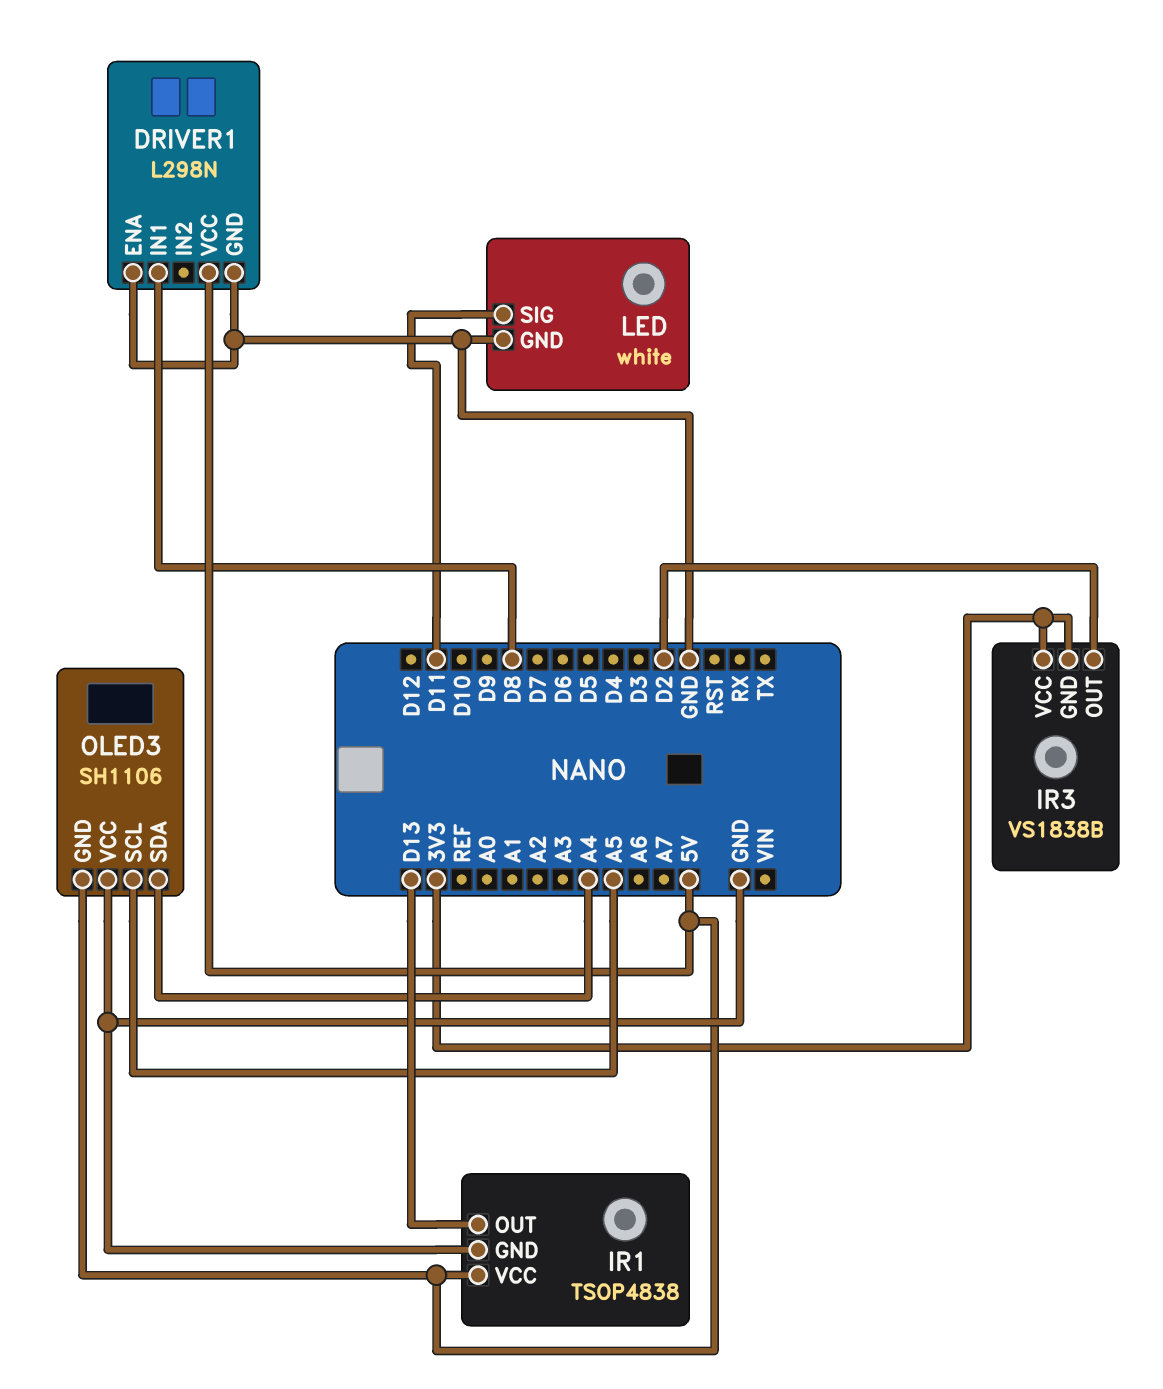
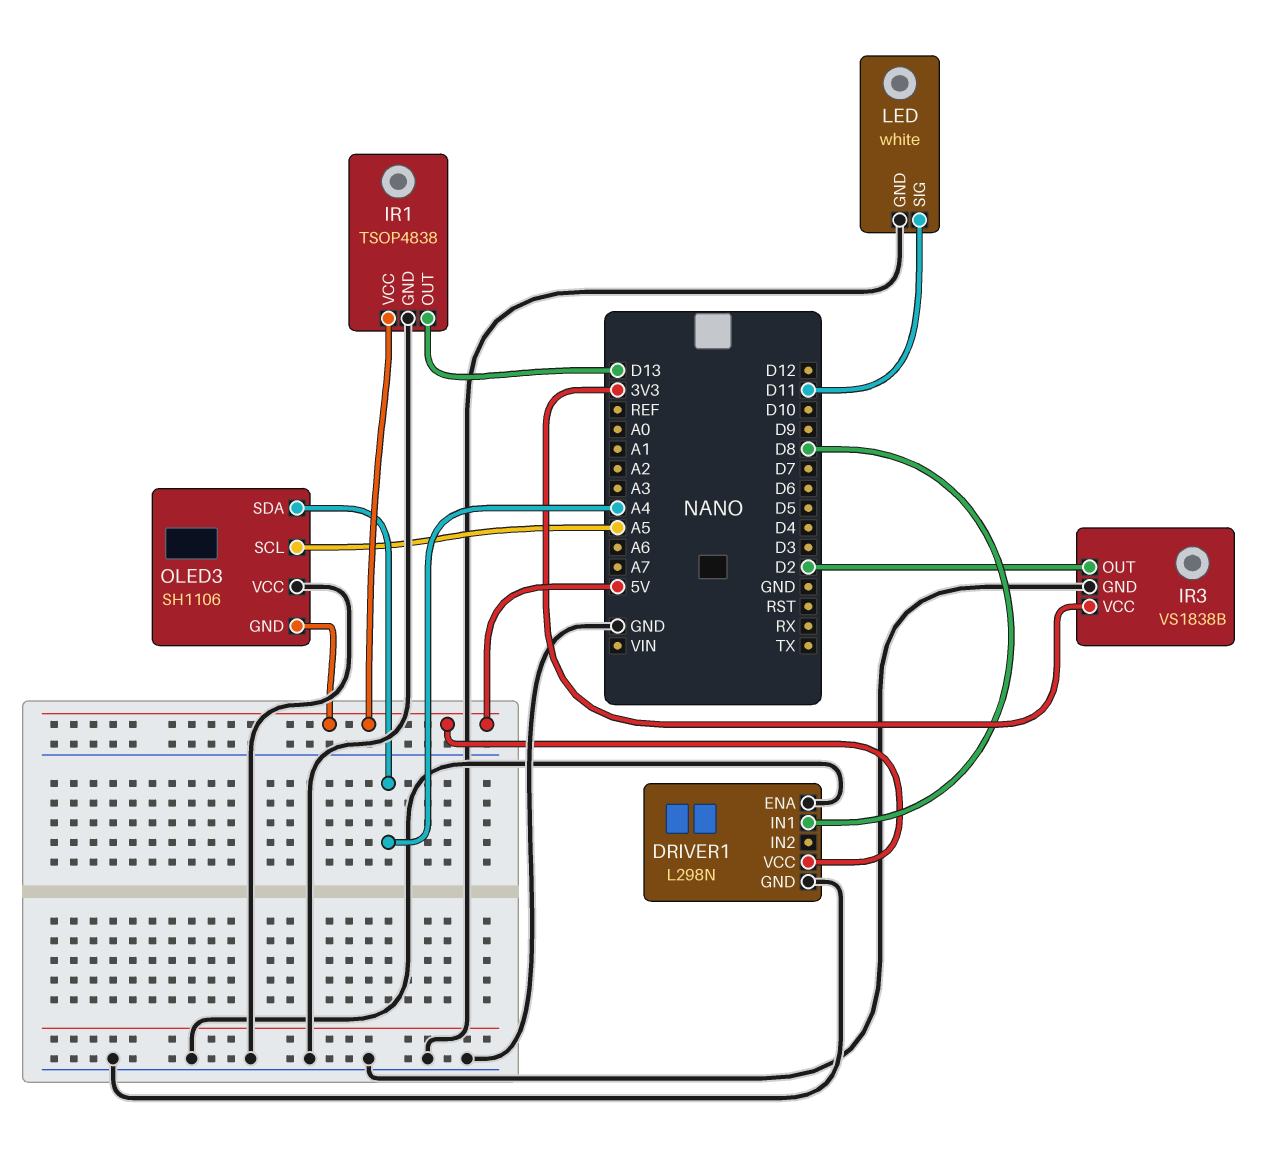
IR3 pin GND: 3V3 -> GND

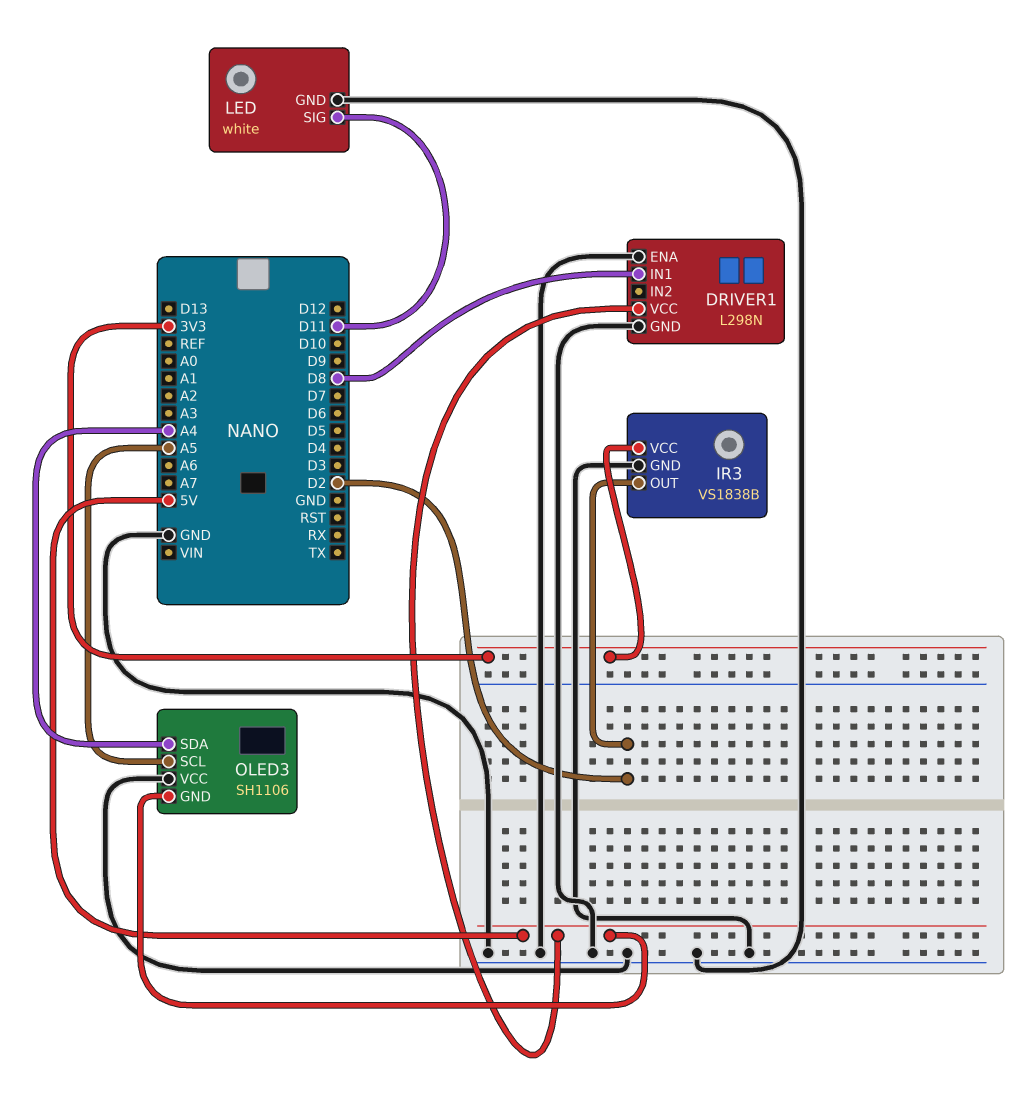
IR1: TSOP4838 -> none
IR1 pin GND: GND -> none
IR1 pin OUT: D13 -> none
IR1 pin VCC: 5V -> none

